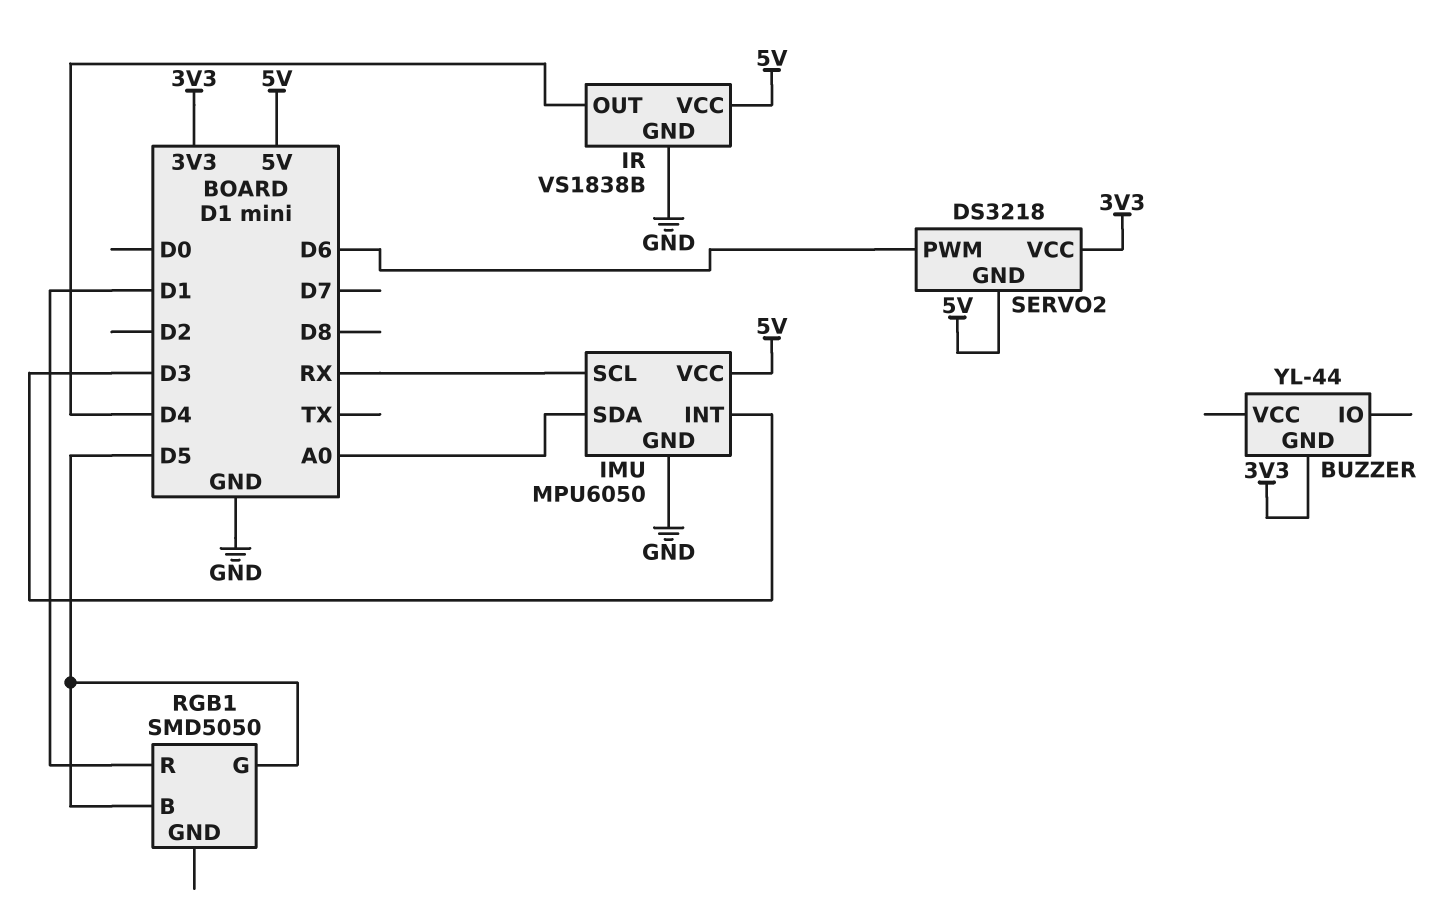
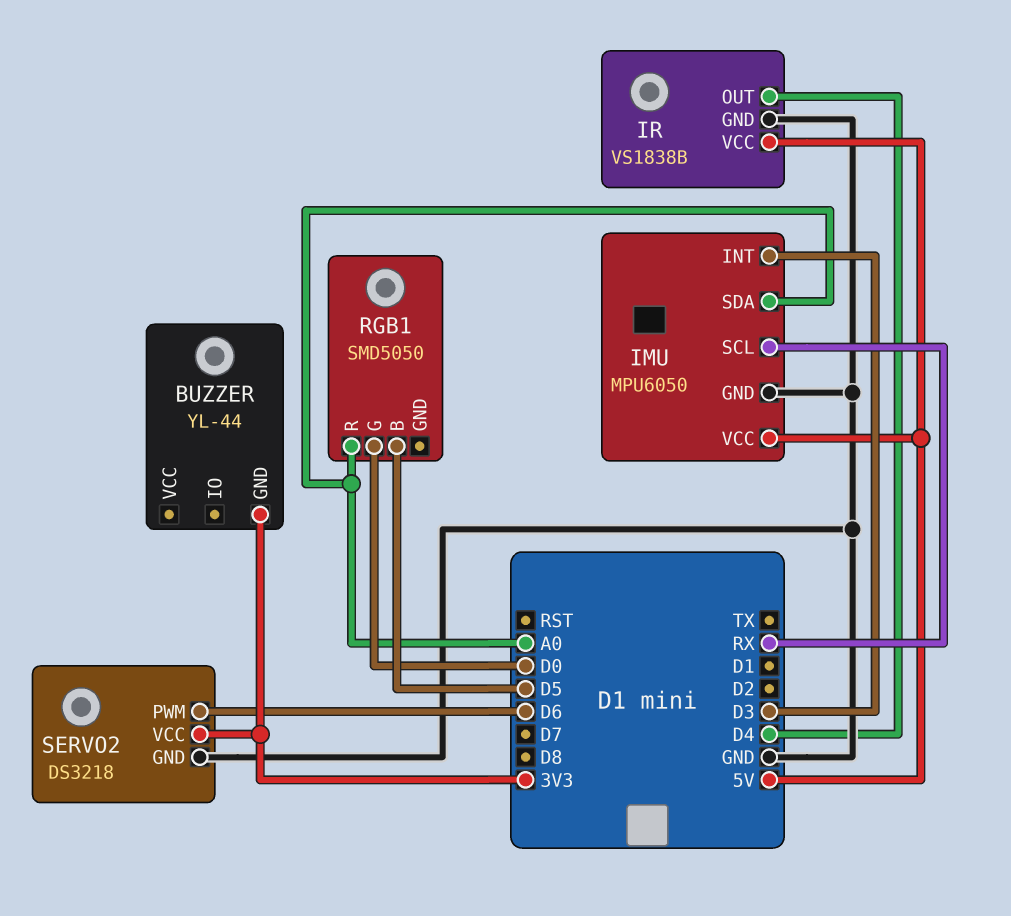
RGB1 pin G: D5 -> D0
RGB1 pin R: D1 -> A0
SERVO2 pin GND: 5V -> GND

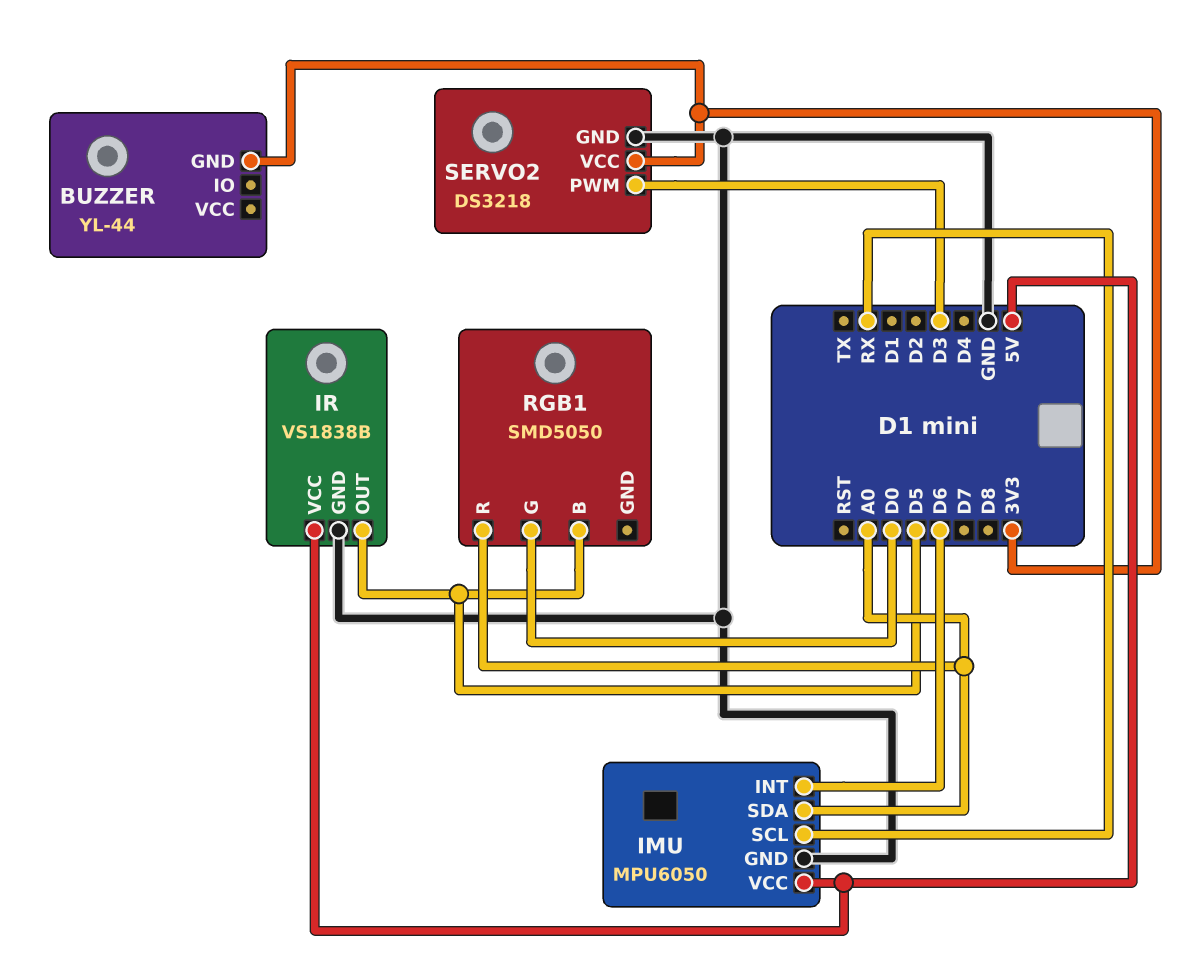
IMU pin INT: D3 -> D6
IR pin OUT: D4 -> D5
SERVO2 pin PWM: D6 -> D3

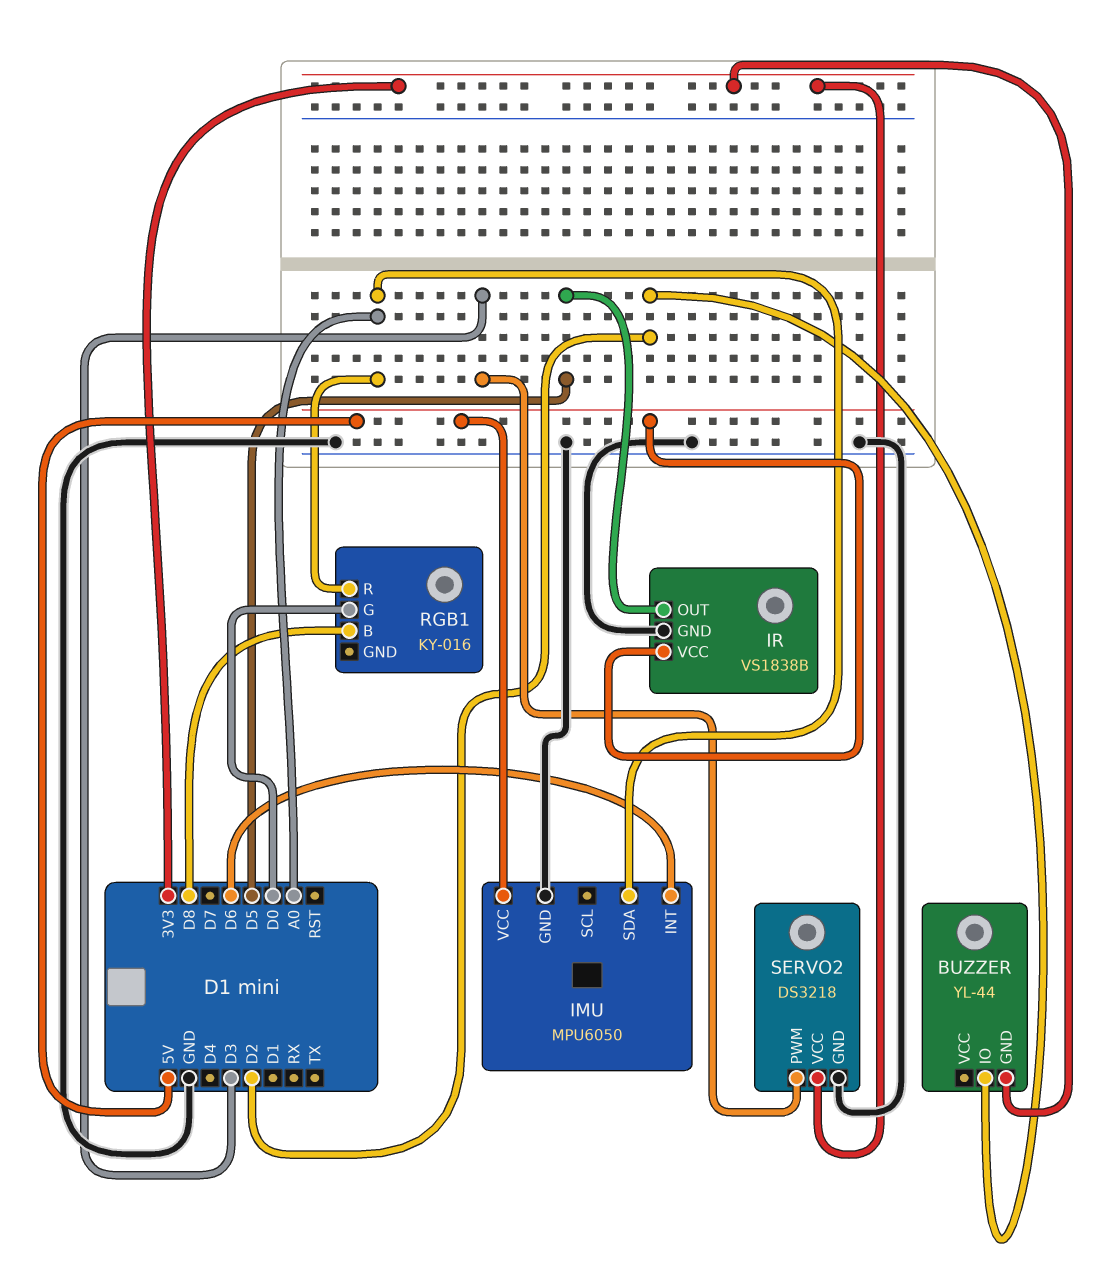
BUZZER pin IO: none -> D2
IMU pin SCL: RX -> none
RGB1: SMD5050 -> KY-016
RGB1 pin B: D5 -> D8

